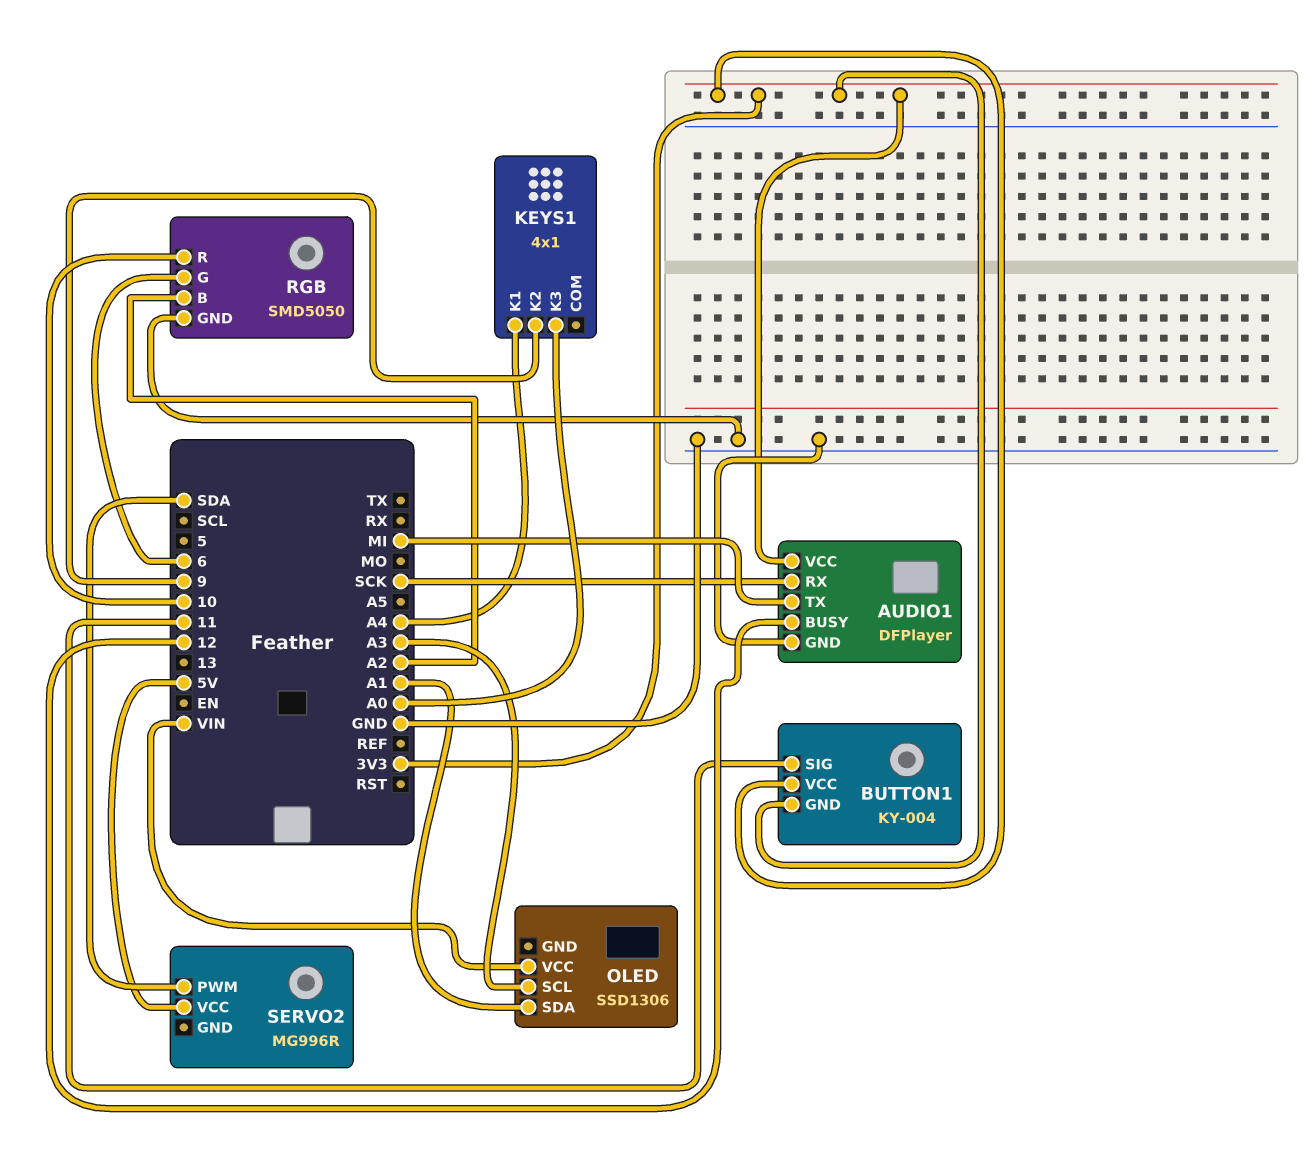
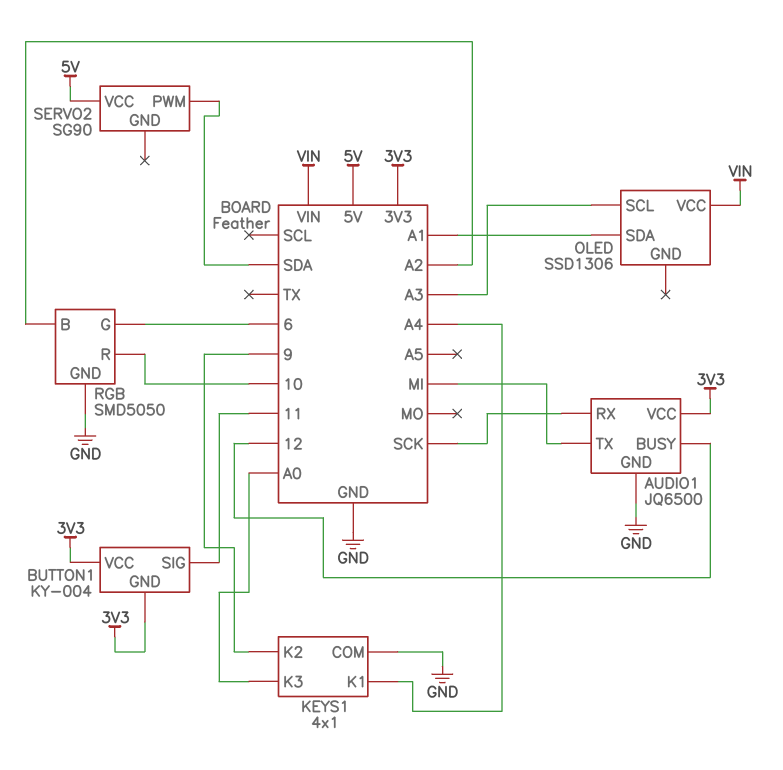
AUDIO1: DFPlayer -> JQ6500
KEYS1 pin COM: none -> GND
SERVO2: MG996R -> SG90

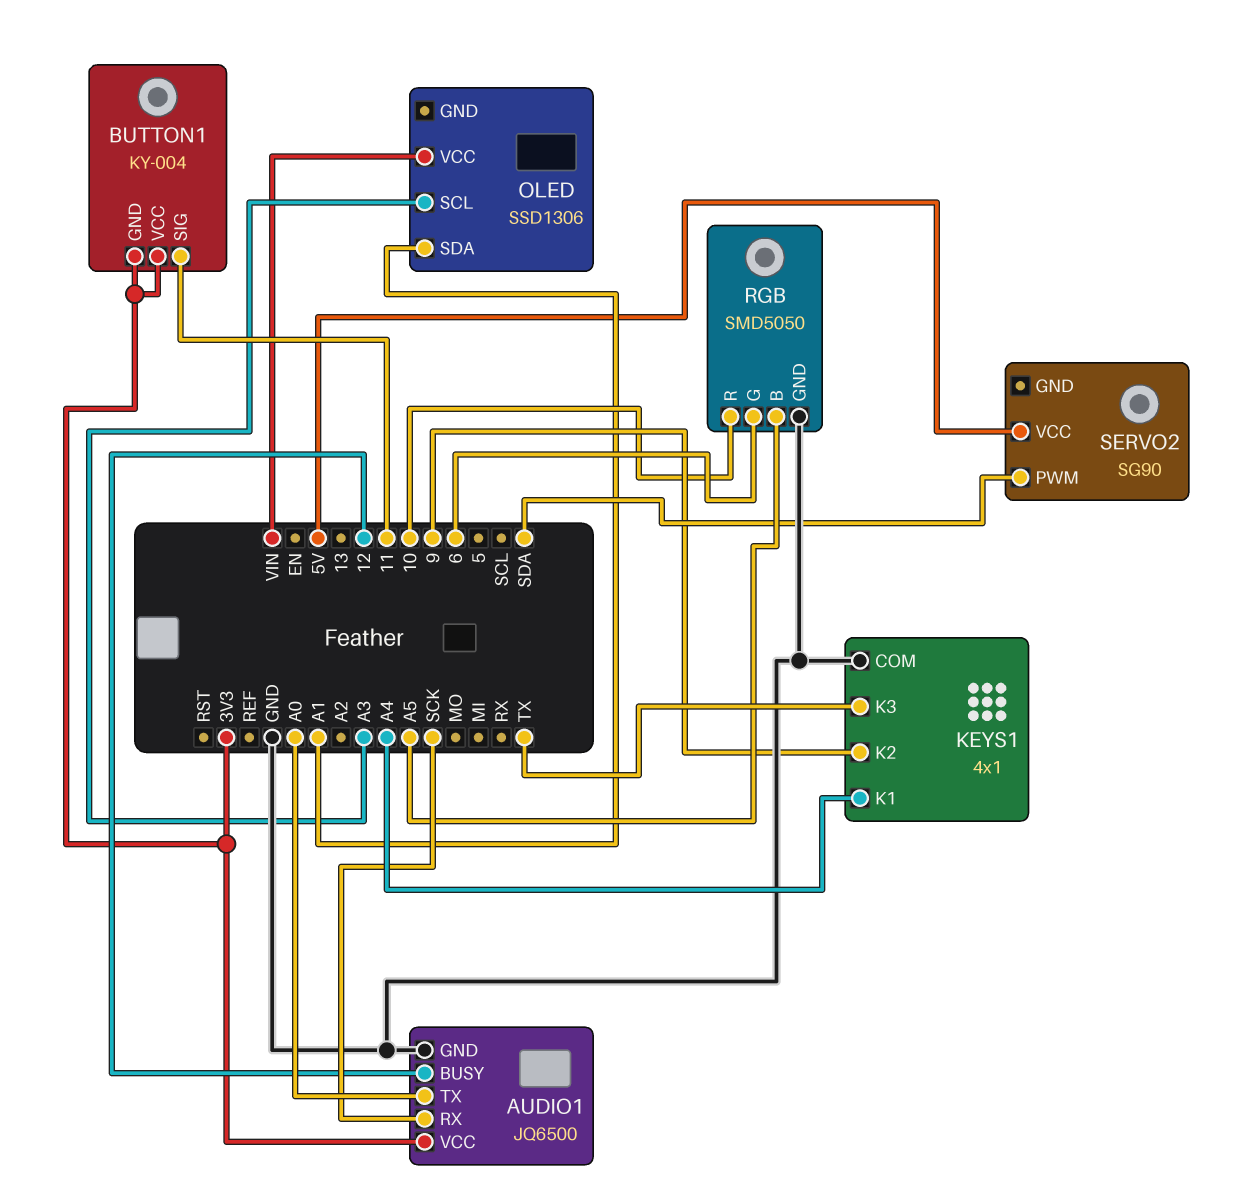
AUDIO1 pin TX: MI -> A0
KEYS1 pin K3: A0 -> TX
RGB pin B: A2 -> A5

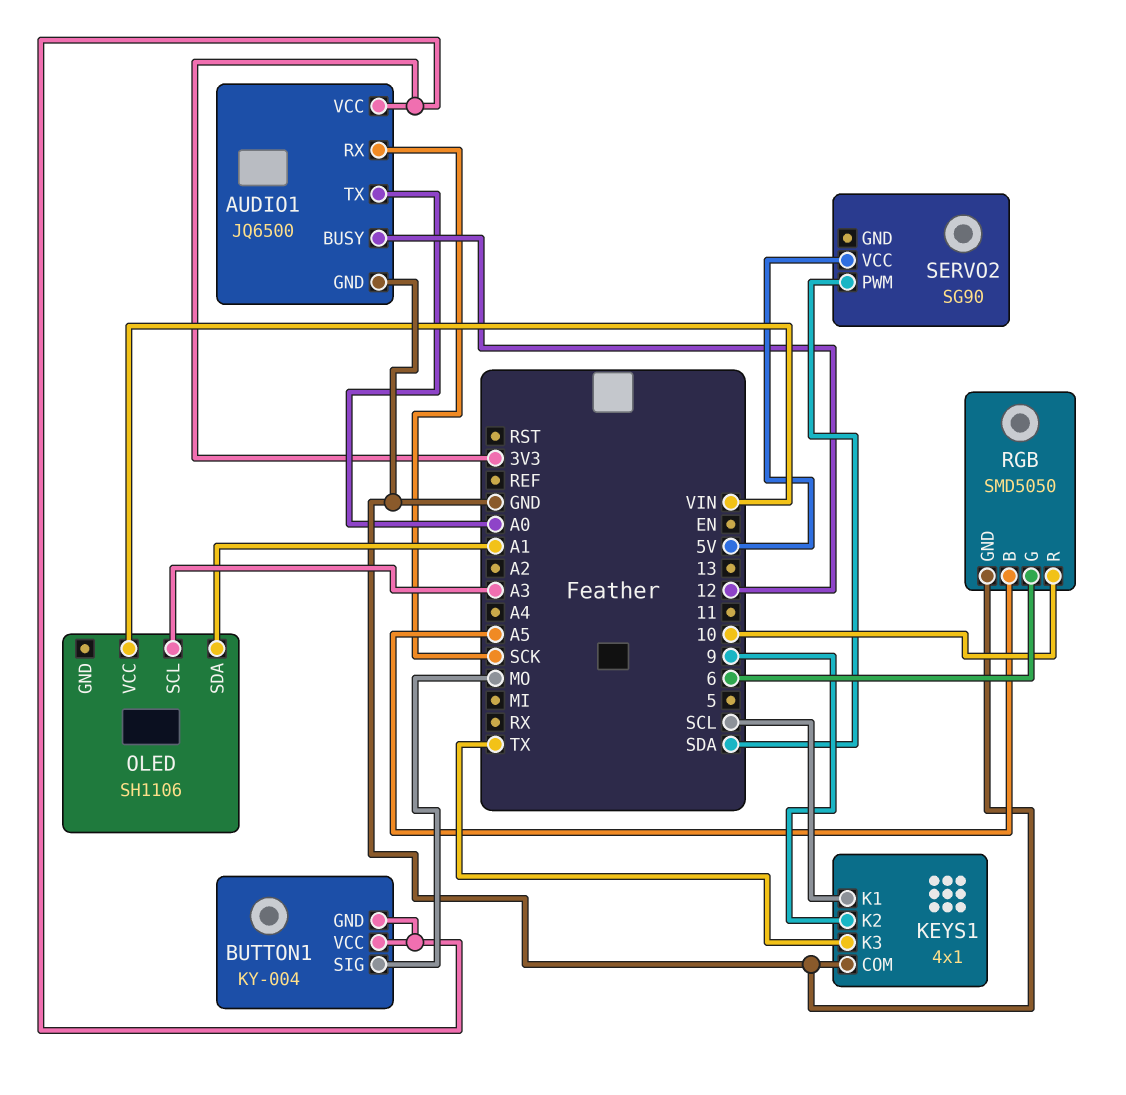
BUTTON1 pin SIG: 11 -> MO
KEYS1 pin K1: A4 -> SCL
OLED: SSD1306 -> SH1106

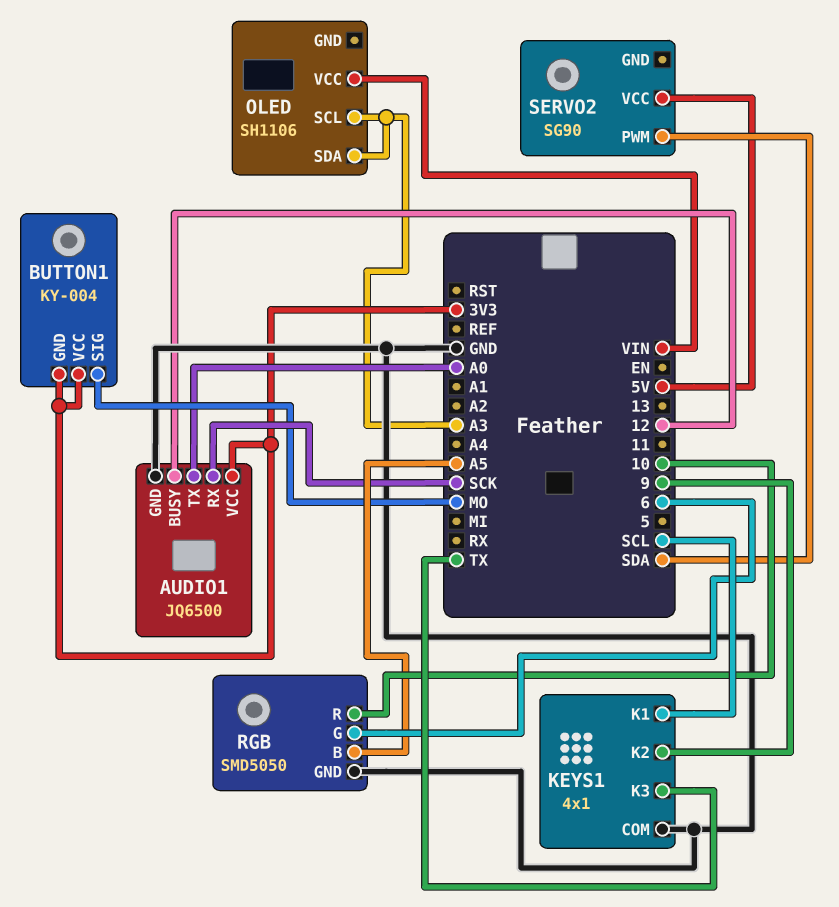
OLED pin SDA: A1 -> A3

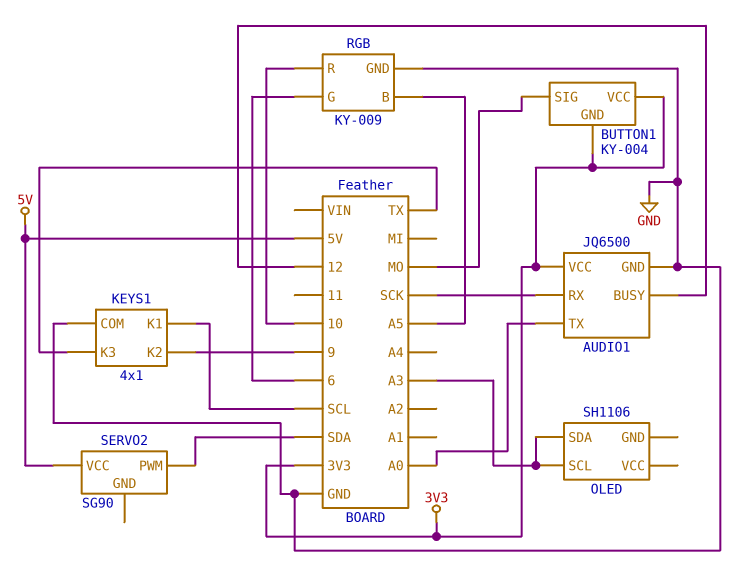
OLED pin VCC: VIN -> none
RGB: SMD5050 -> KY-009

